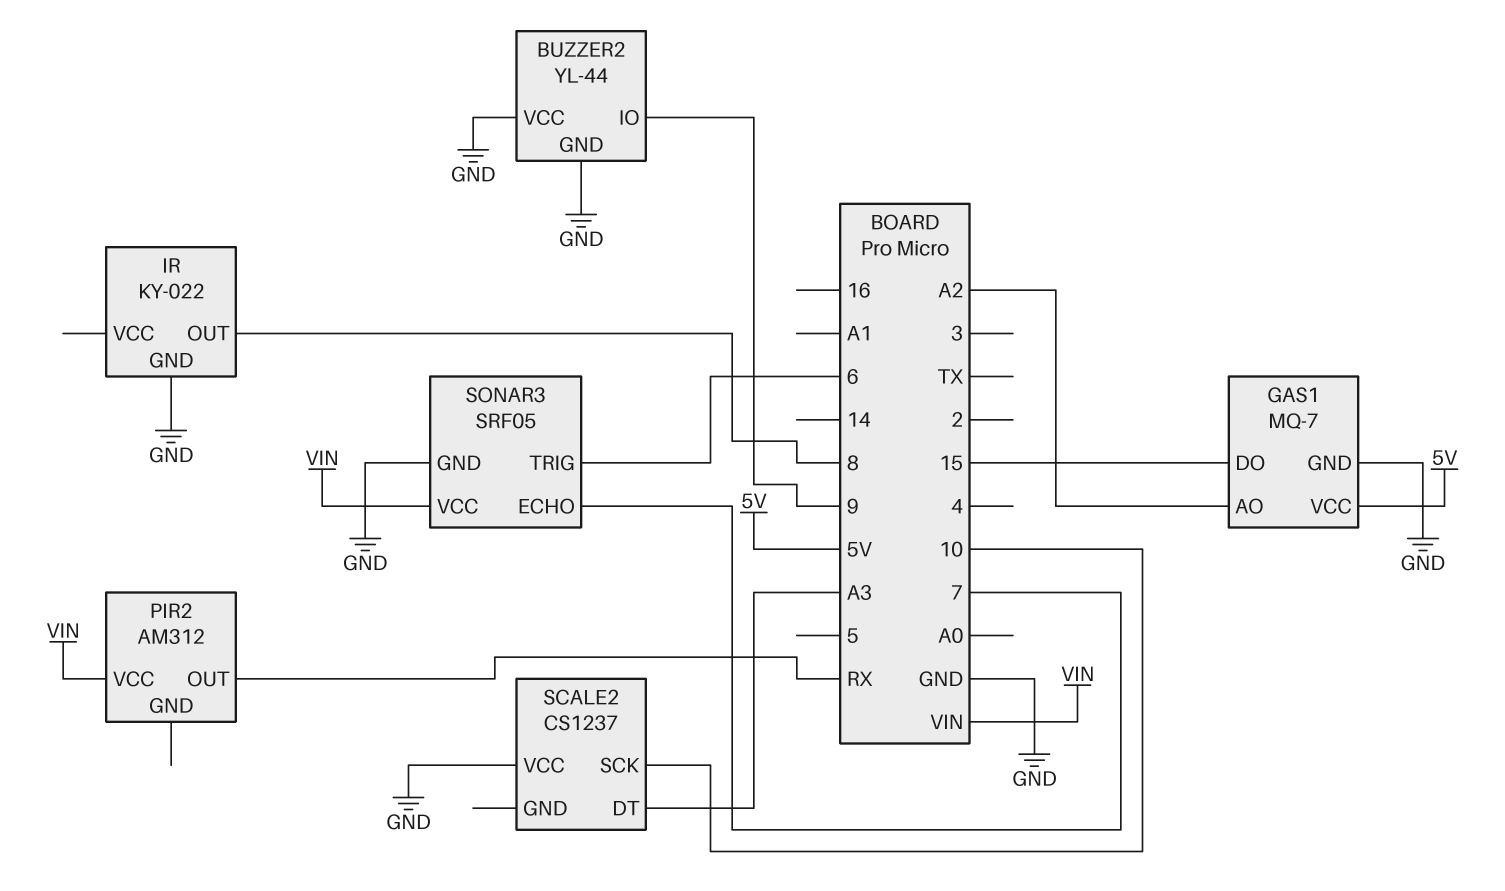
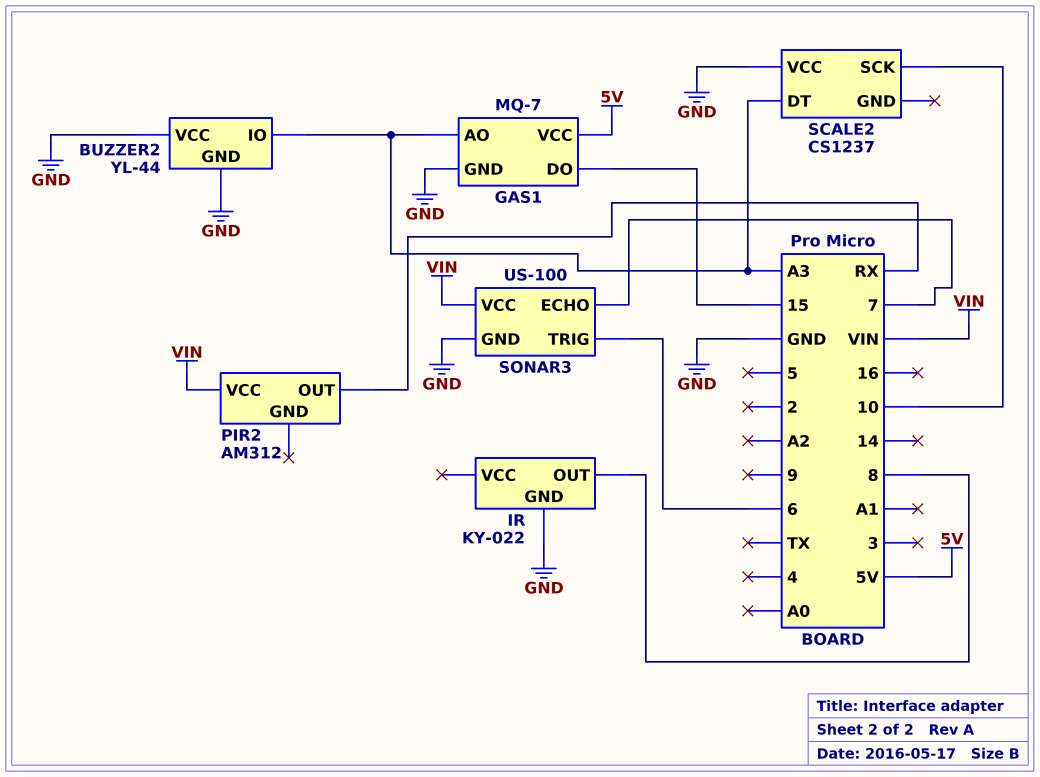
BUZZER2 pin IO: 9 -> A3
GAS1 pin AO: A2 -> A3
SONAR3: SRF05 -> US-100

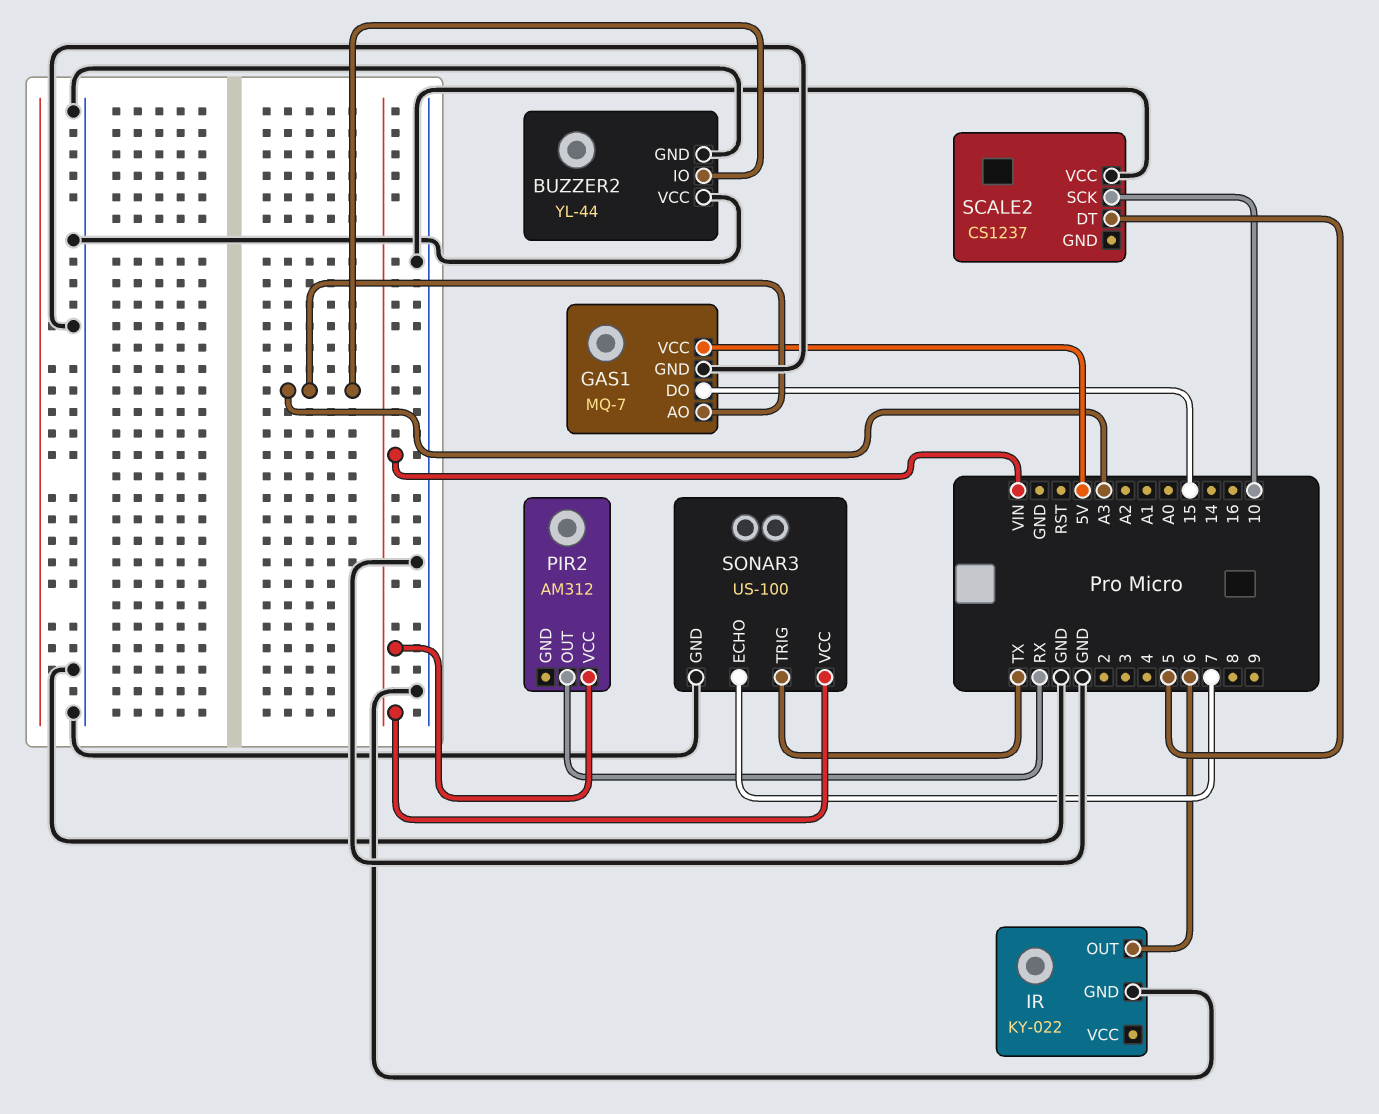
IR pin OUT: 8 -> 6
SCALE2 pin DT: A3 -> 5
SONAR3 pin TRIG: 6 -> TX

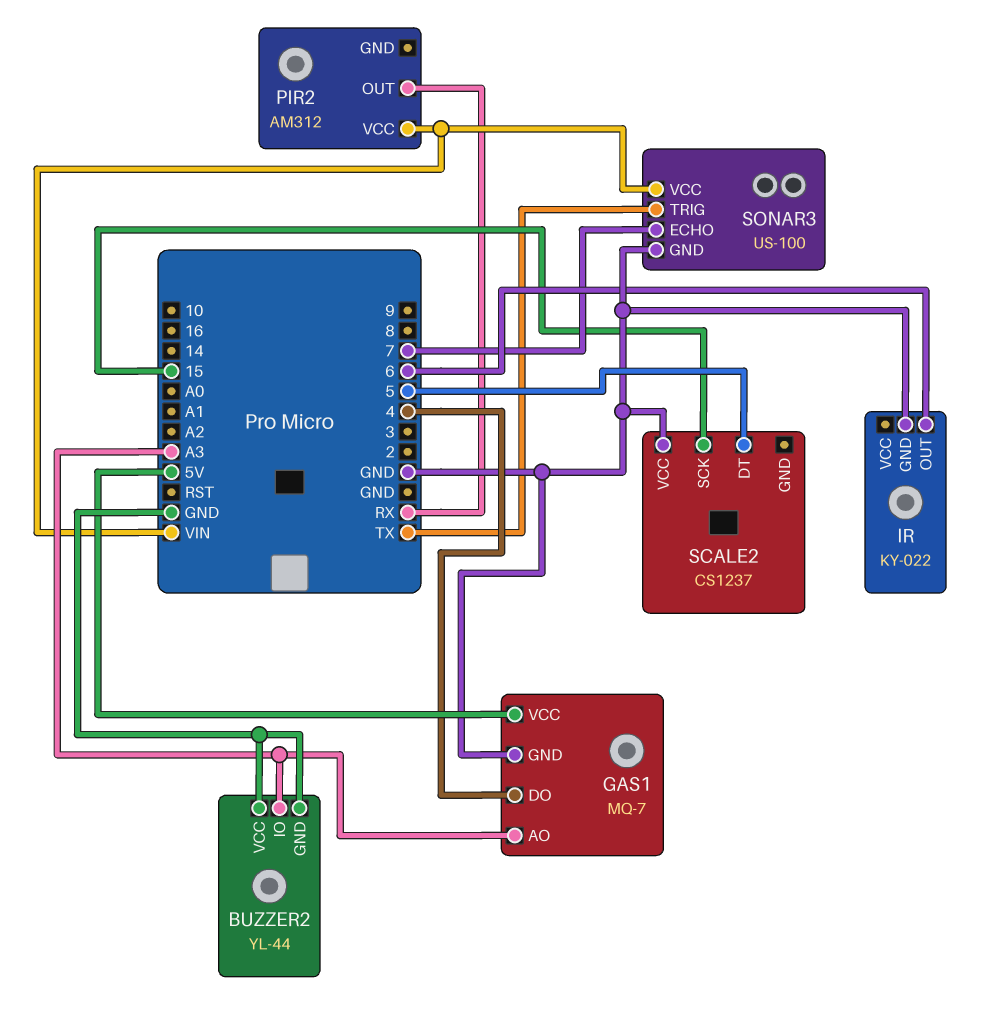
GAS1 pin DO: 15 -> 4
SCALE2 pin SCK: 10 -> 15

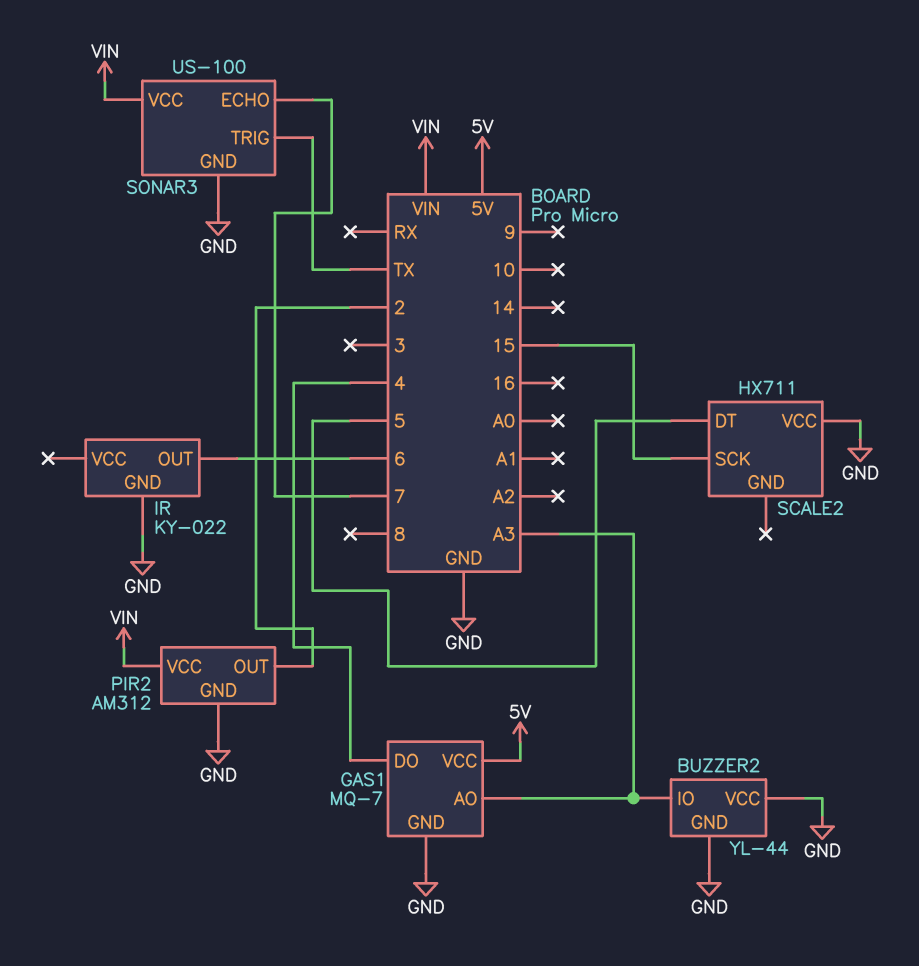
PIR2 pin GND: none -> GND
PIR2 pin OUT: RX -> 2
SCALE2: CS1237 -> HX711

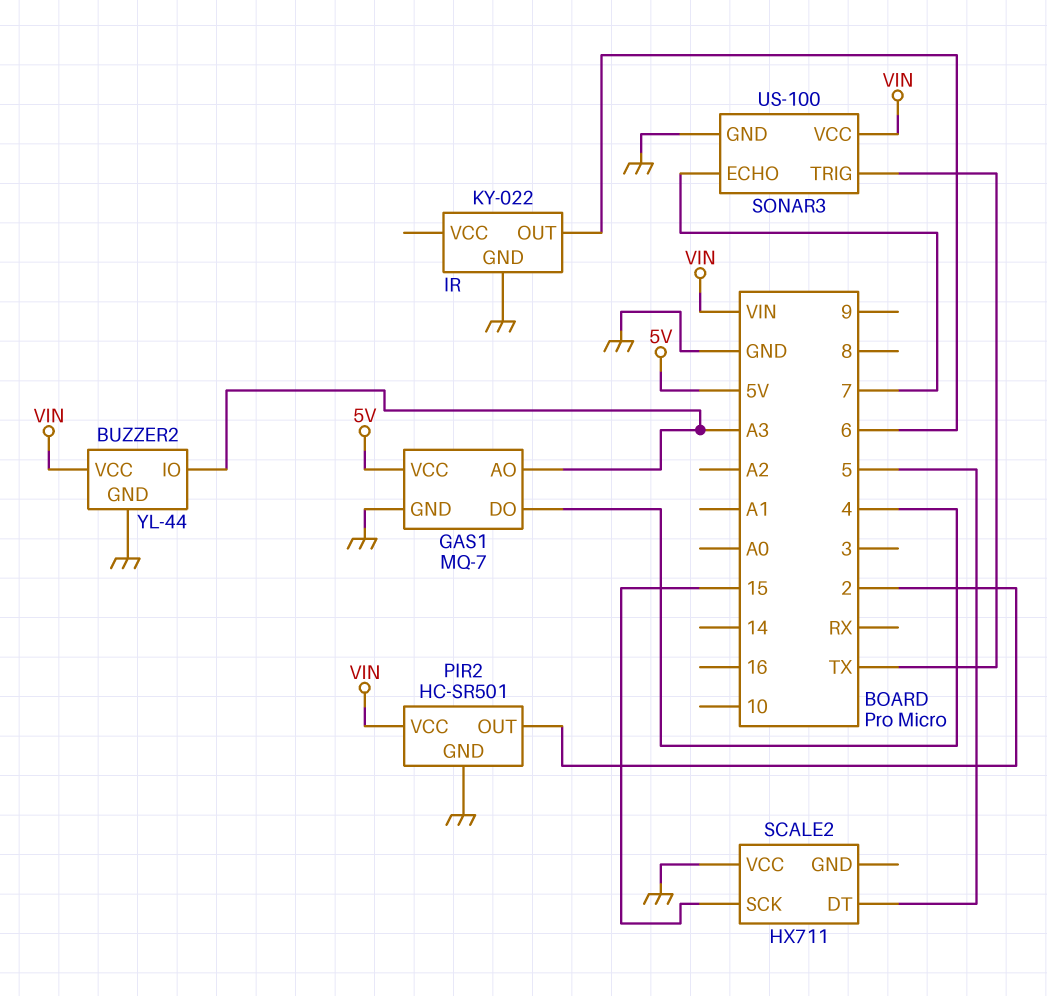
BUZZER2 pin VCC: GND -> VIN
PIR2: AM312 -> HC-SR501

